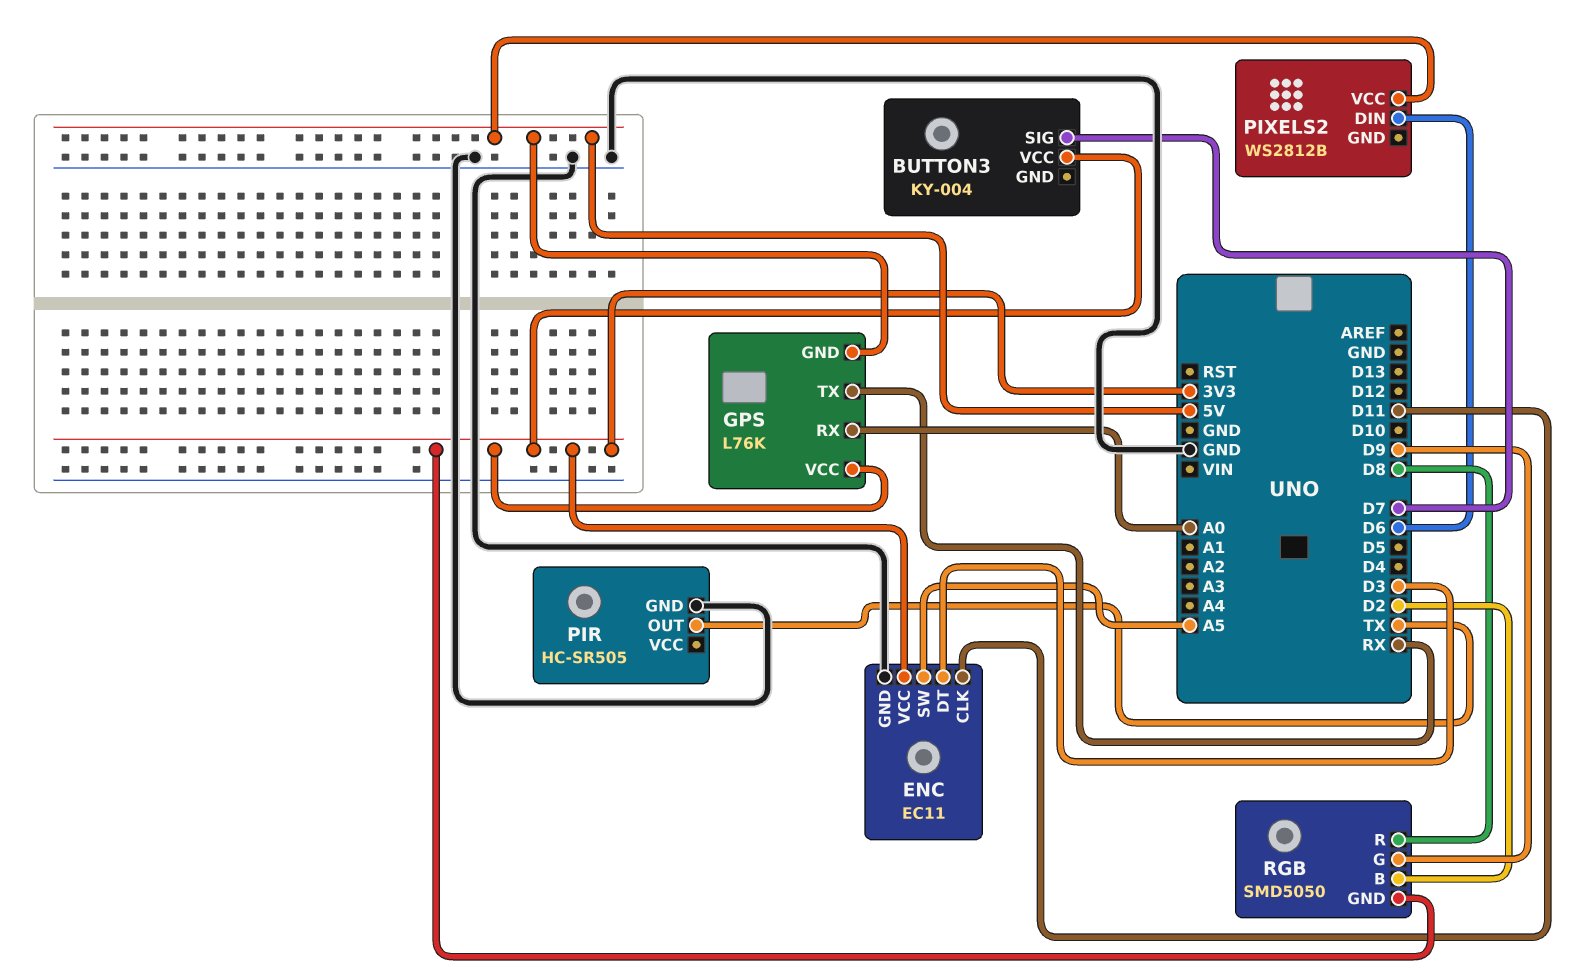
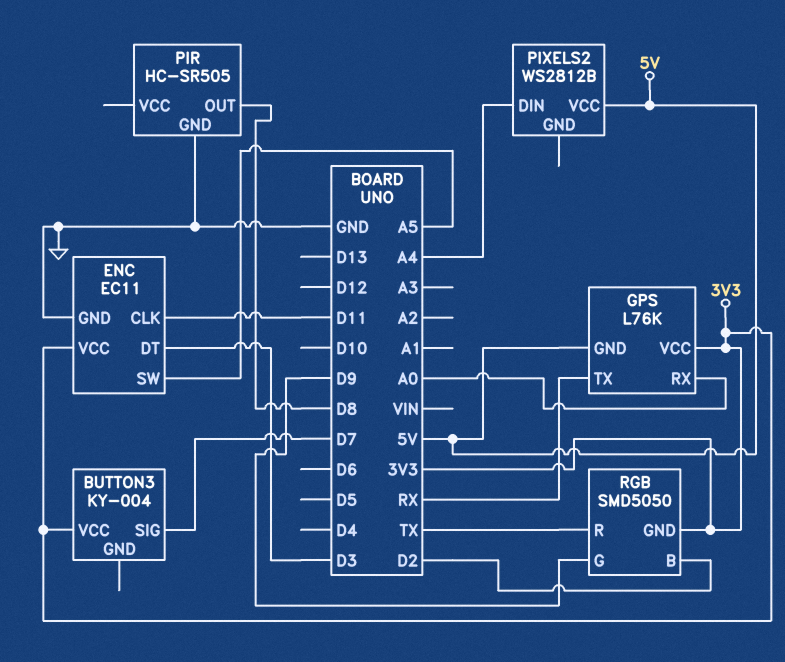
PIR pin OUT: TX -> D8
PIXELS2 pin DIN: D6 -> A4
RGB pin R: D8 -> TX

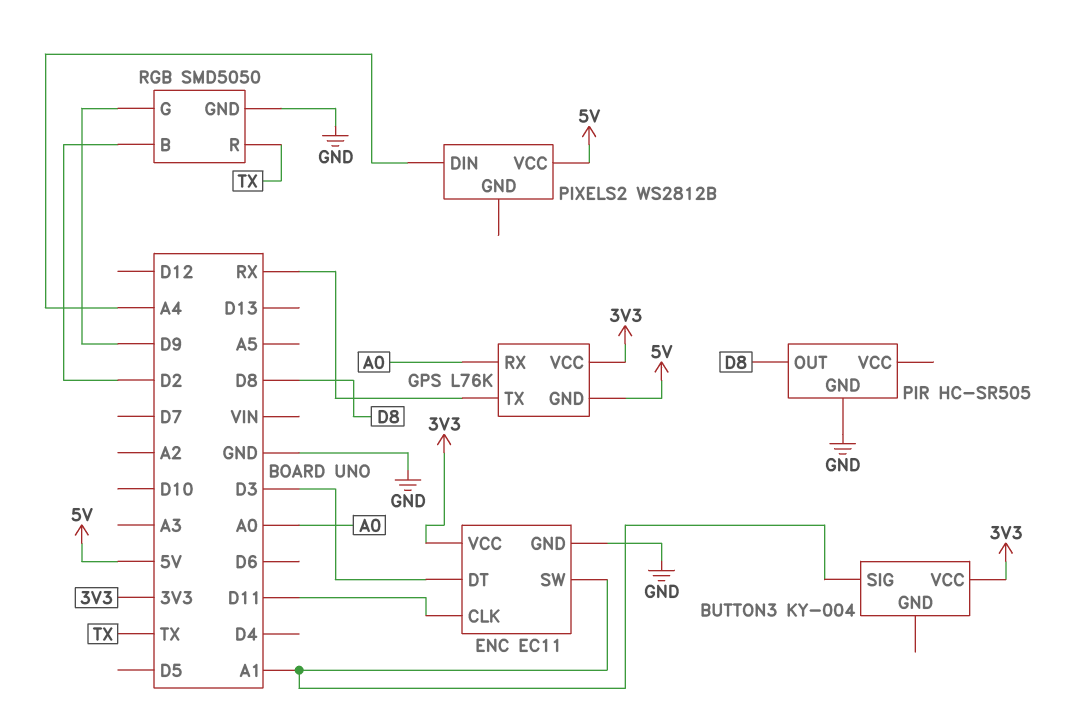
BUTTON3 pin SIG: D7 -> A1
ENC pin SW: A5 -> A1
RGB pin GND: 3V3 -> GND

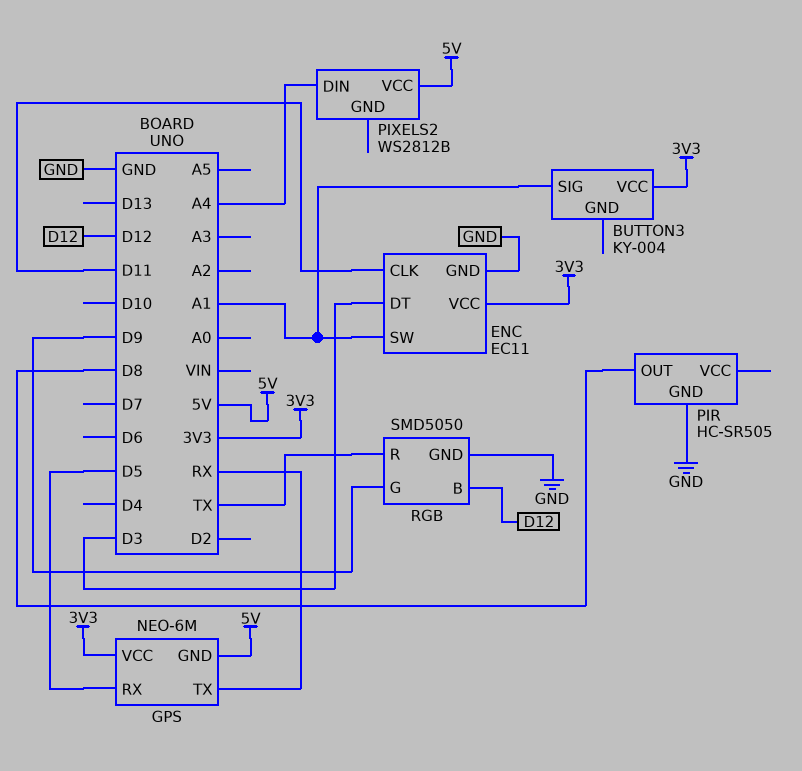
GPS: L76K -> NEO-6M
GPS pin RX: A0 -> D5
RGB pin B: D2 -> D12

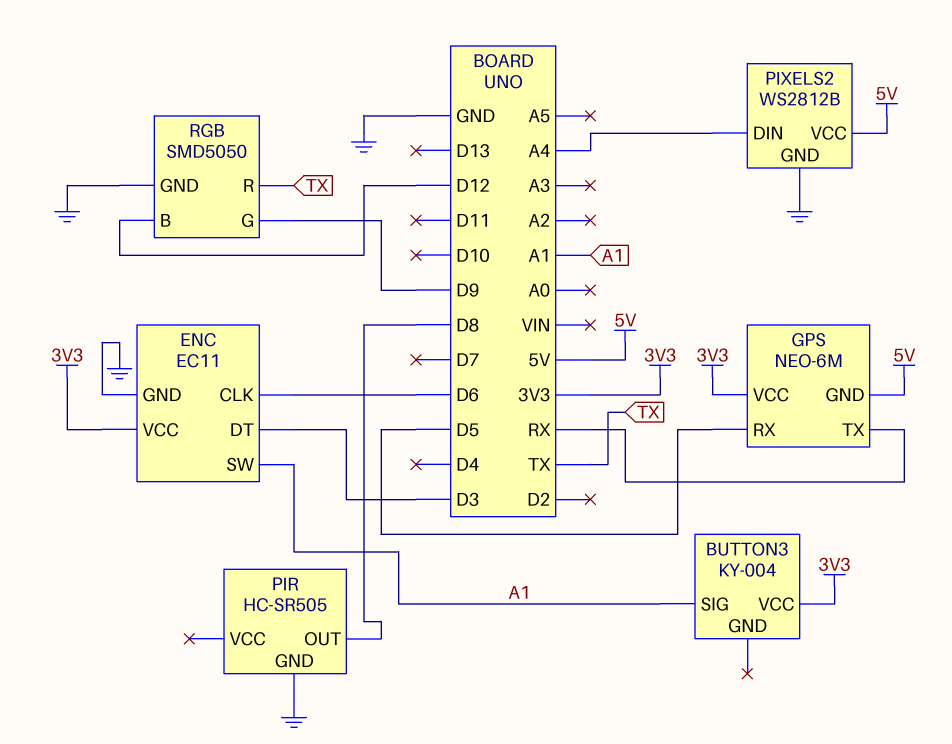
ENC pin CLK: D11 -> D6
PIXELS2 pin GND: none -> GND

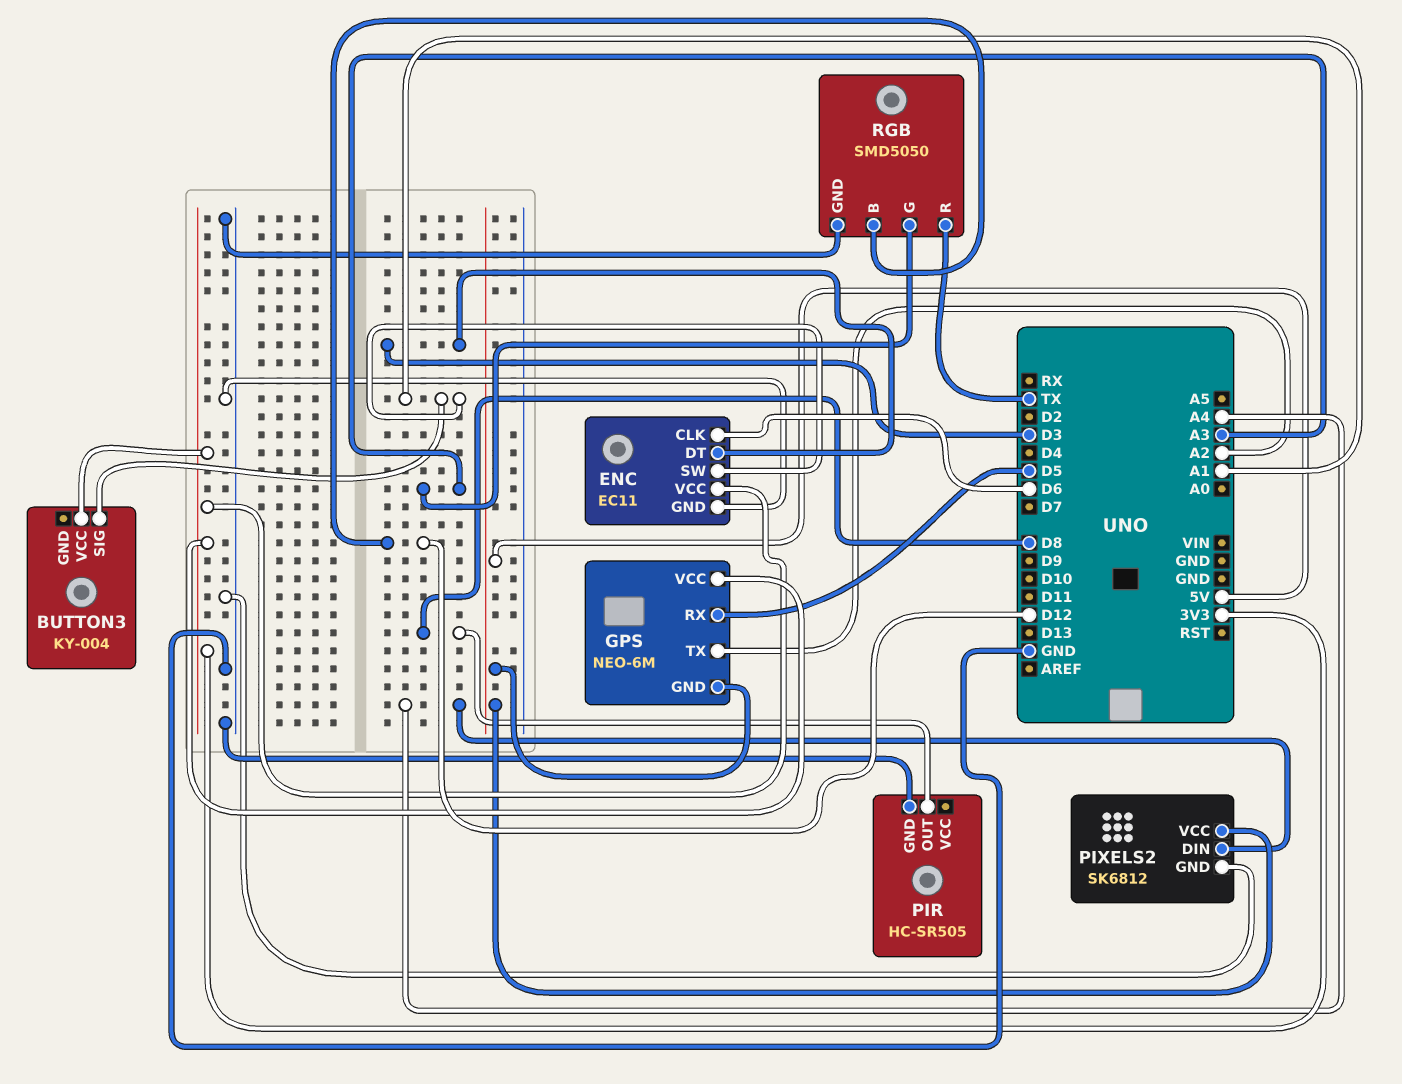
GPS pin TX: RX -> A2
PIXELS2: WS2812B -> SK6812
RGB pin G: D9 -> A3

